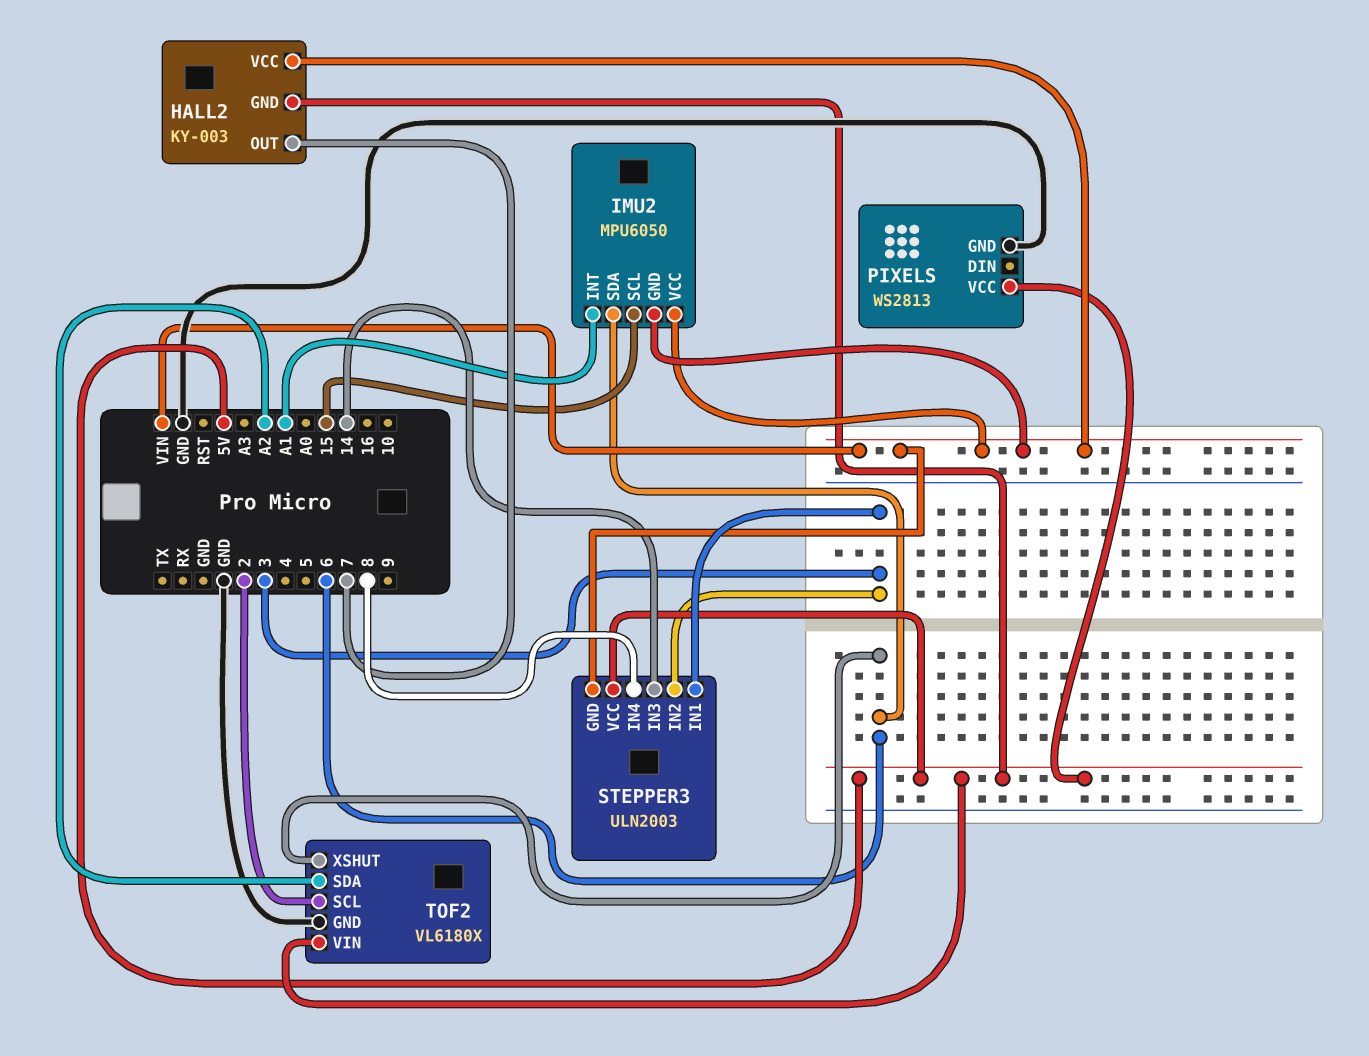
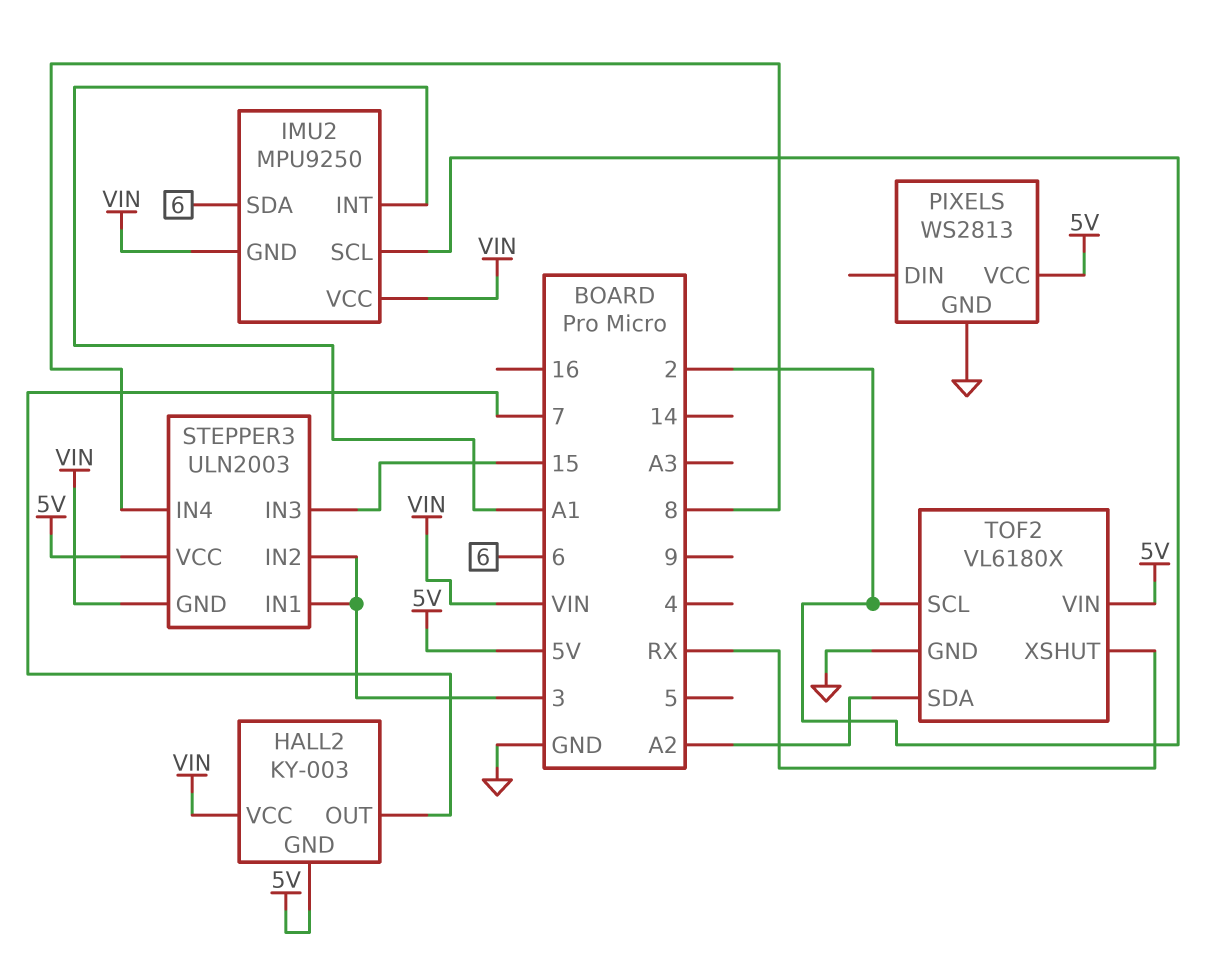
IMU2: MPU6050 -> MPU9250
IMU2 pin SCL: 15 -> 2
STEPPER3 pin IN3: 14 -> 15
TOF2 pin XSHUT: 6 -> RX

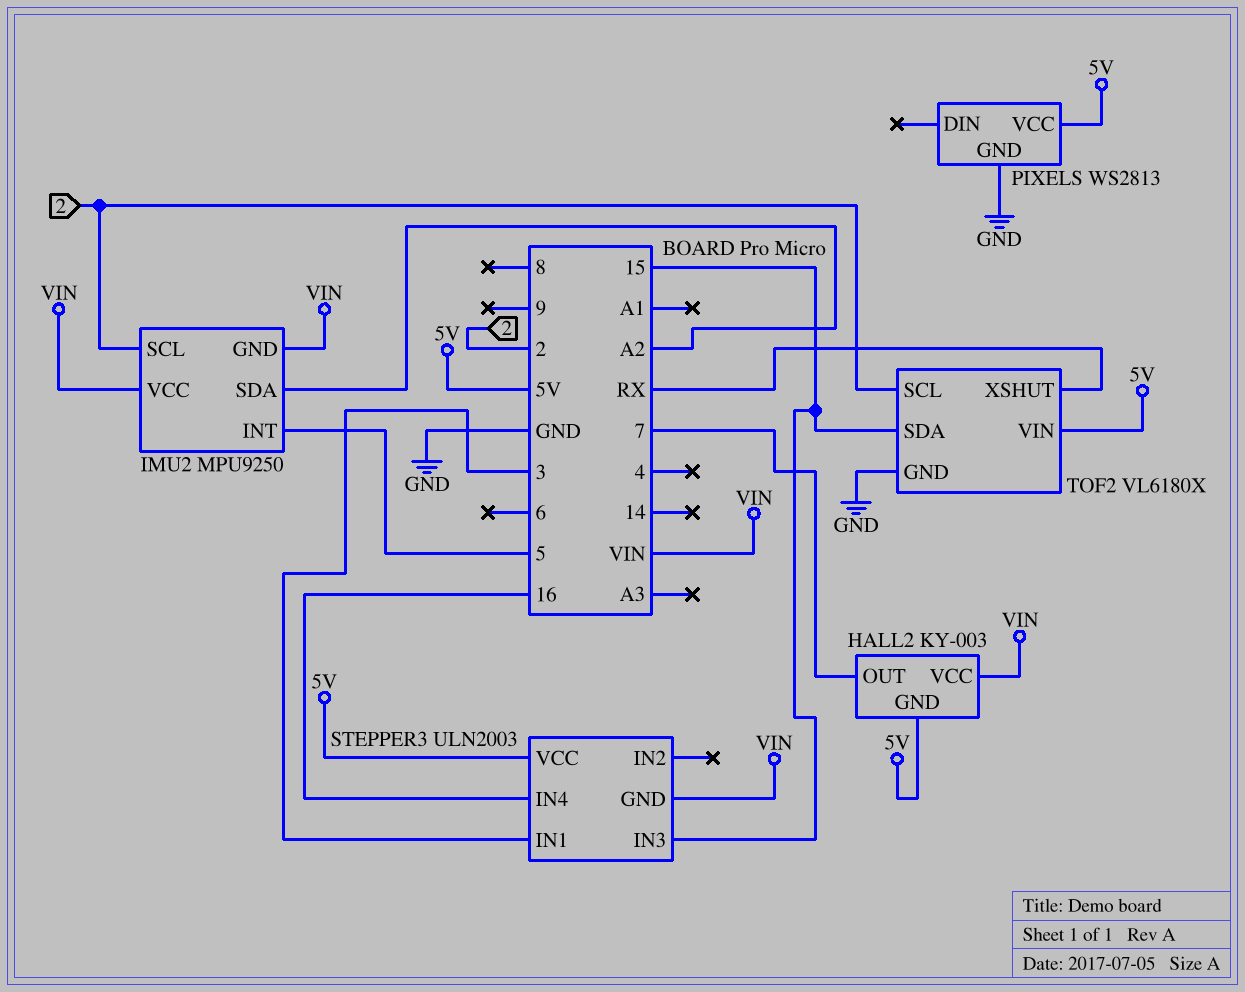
IMU2 pin INT: A1 -> 5
IMU2 pin SDA: 6 -> A2
STEPPER3 pin IN2: 3 -> none
STEPPER3 pin IN4: 8 -> 16
TOF2 pin SDA: A2 -> 15

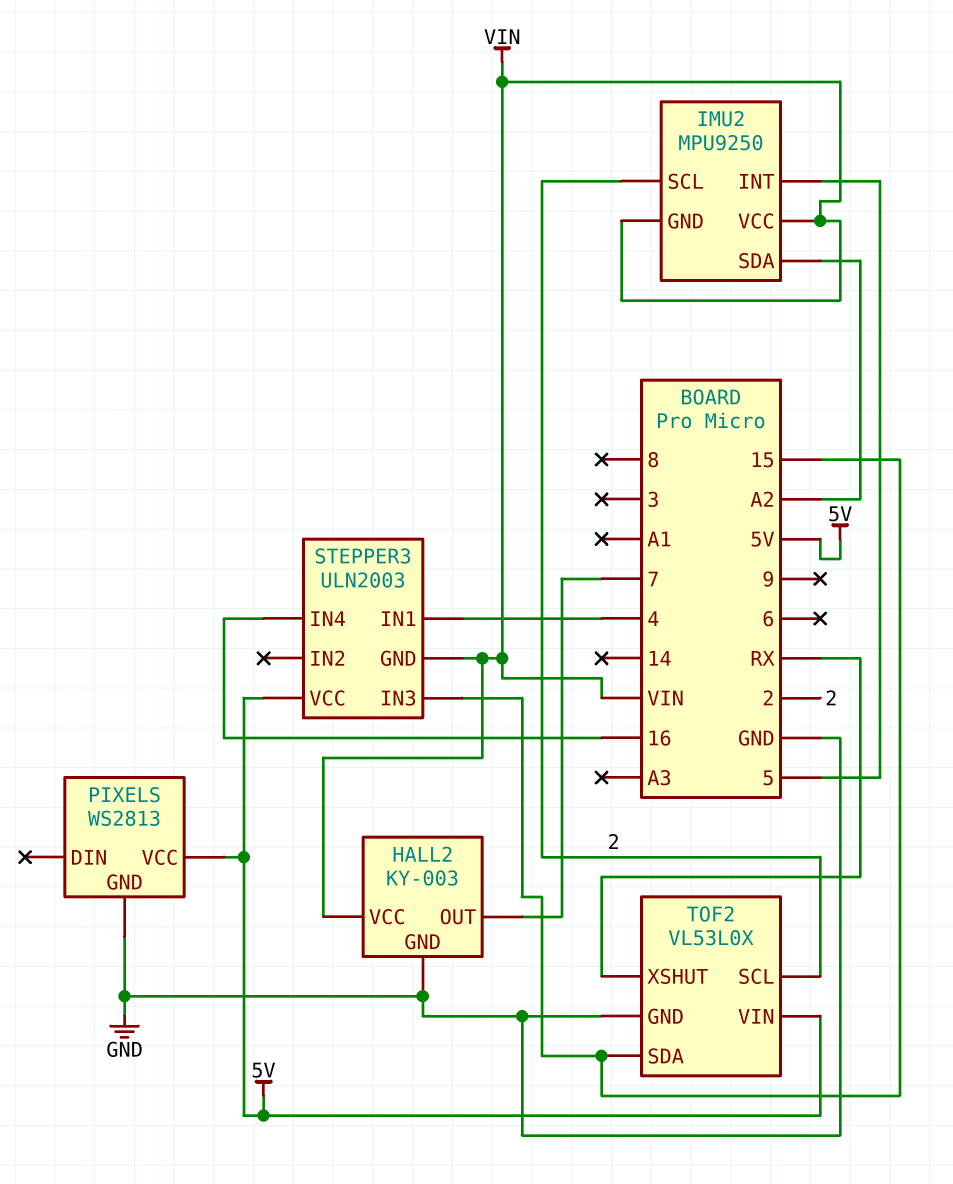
HALL2 pin GND: 5V -> GND
STEPPER3 pin IN1: 3 -> 4
TOF2: VL6180X -> VL53L0X

